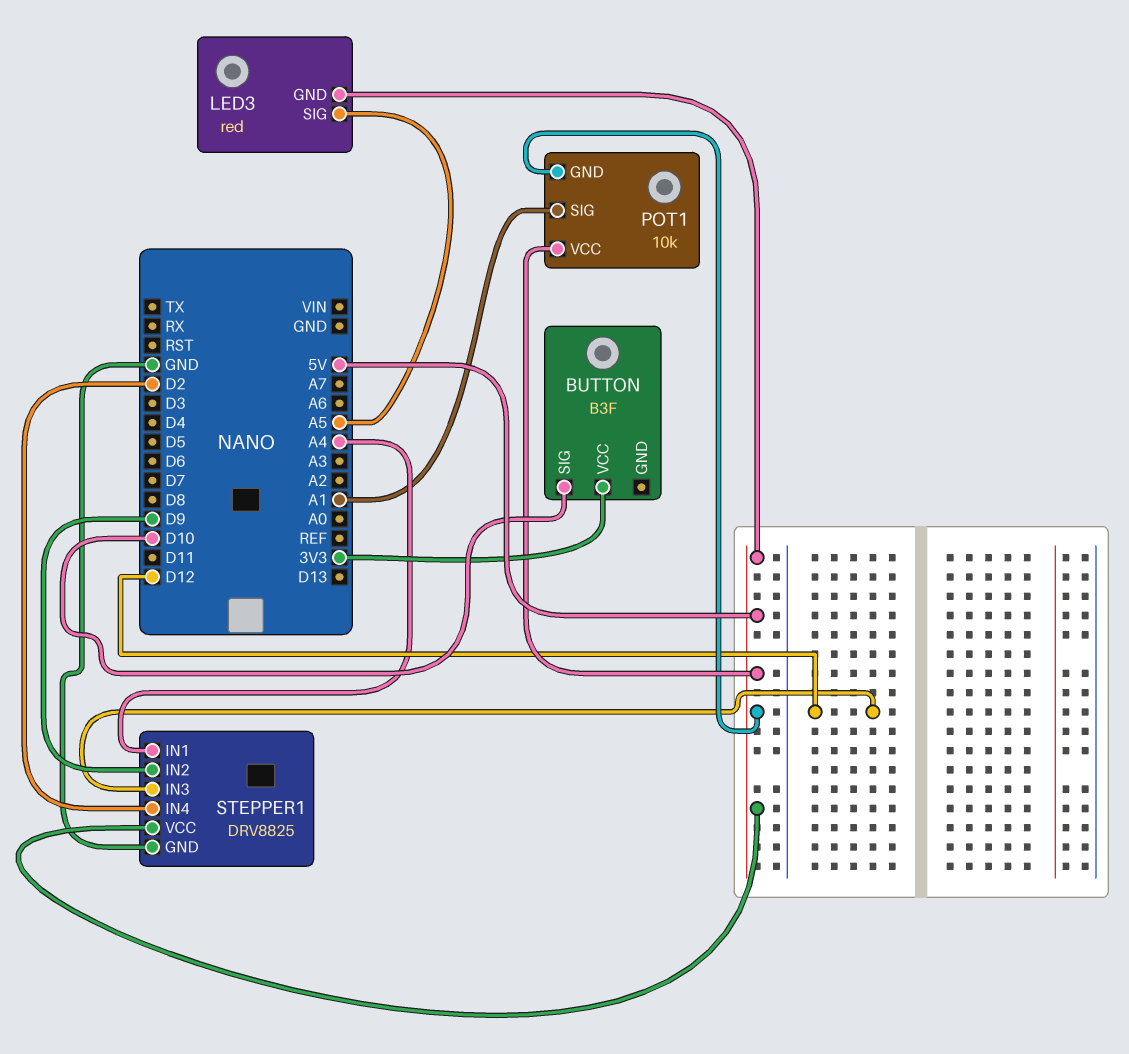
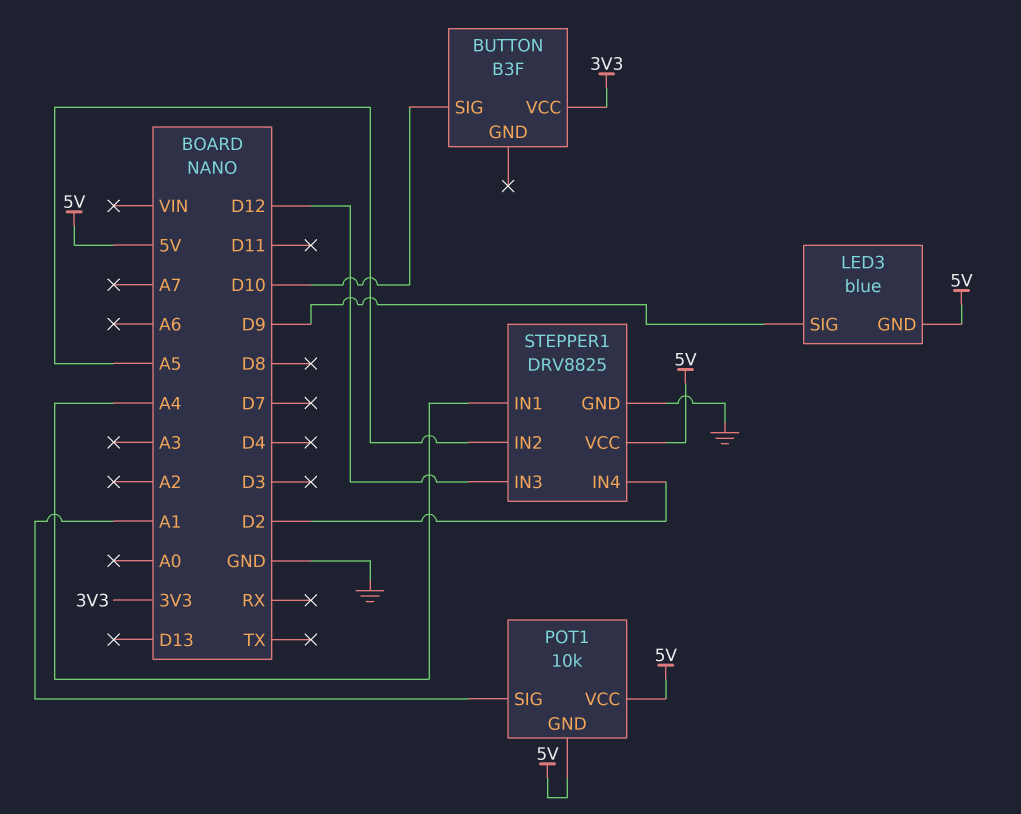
LED3: red -> blue
LED3 pin SIG: A5 -> D9
STEPPER1 pin IN2: D9 -> A5

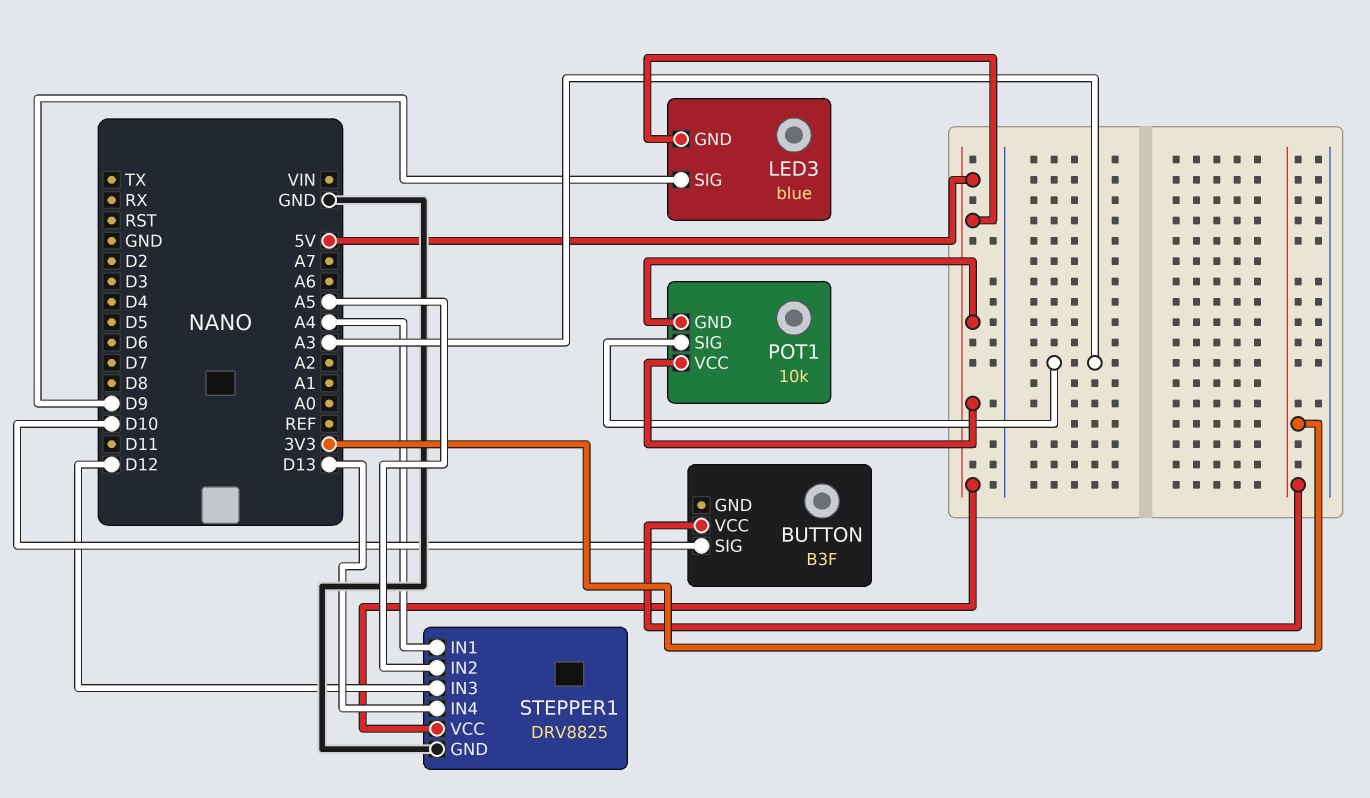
POT1 pin SIG: A1 -> A3
STEPPER1 pin IN4: D2 -> D13

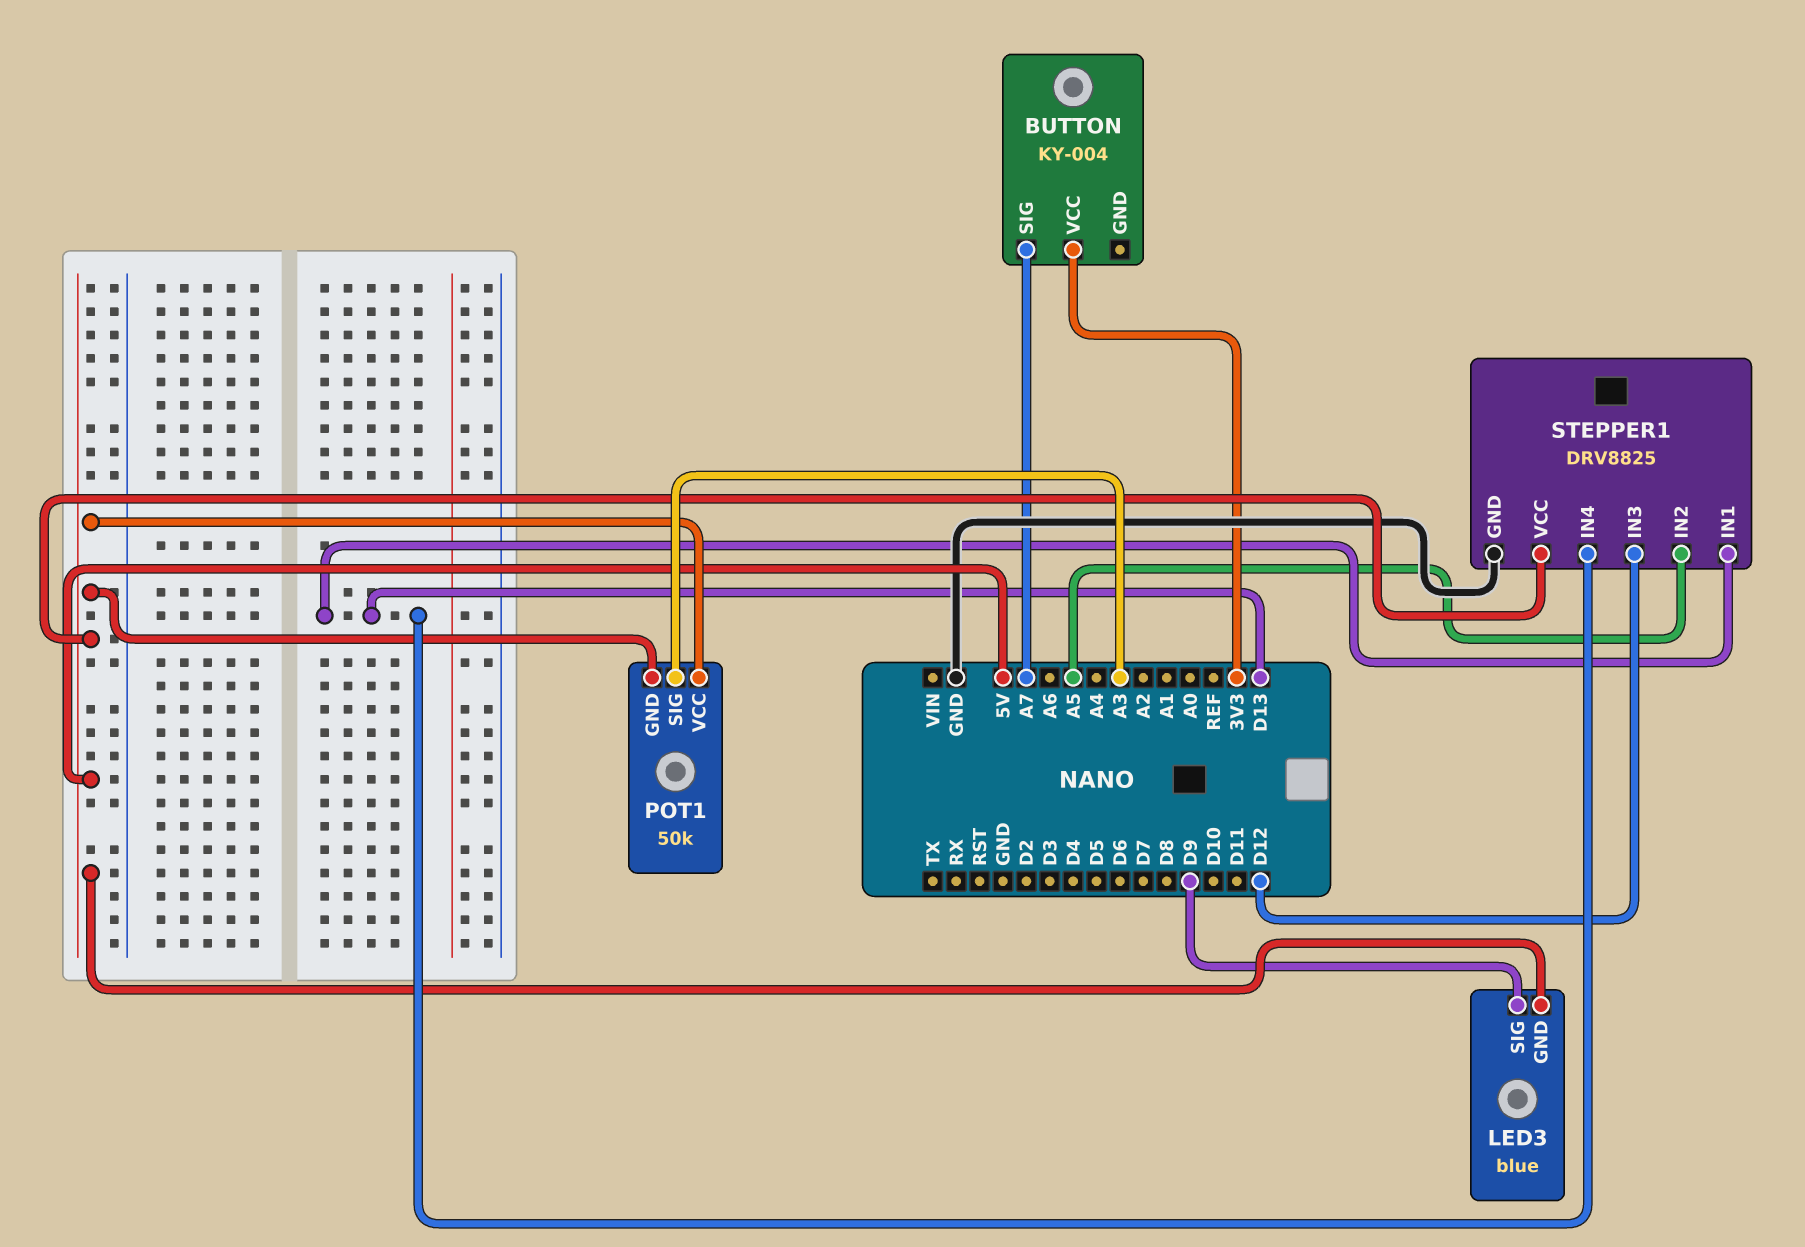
BUTTON: B3F -> KY-004
BUTTON pin SIG: D10 -> A7
POT1: 10k -> 50k
STEPPER1 pin IN1: A4 -> D13

